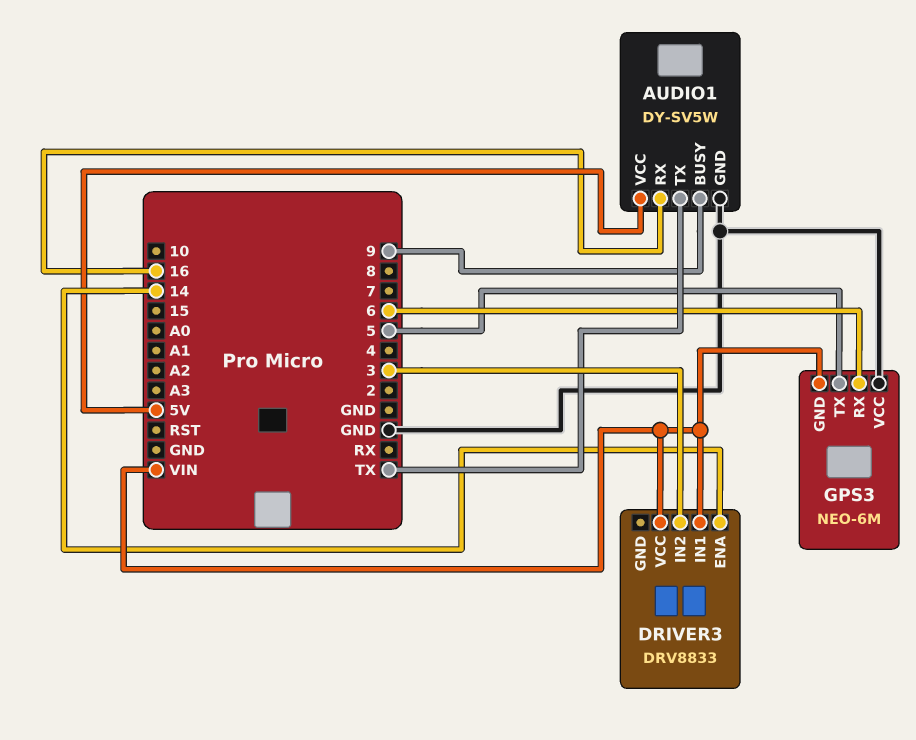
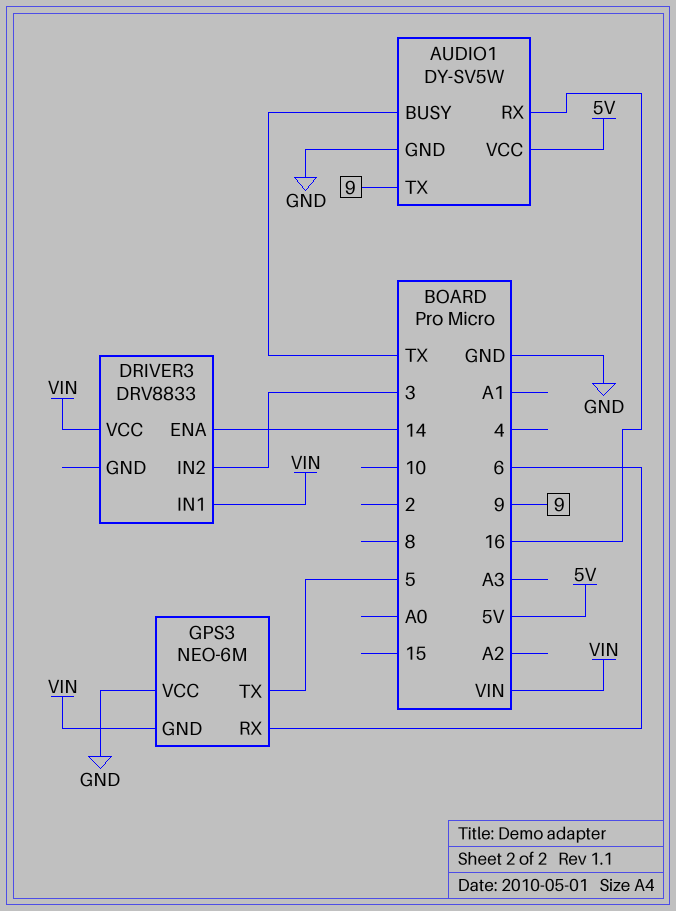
AUDIO1 pin BUSY: 9 -> TX
AUDIO1 pin TX: TX -> 9

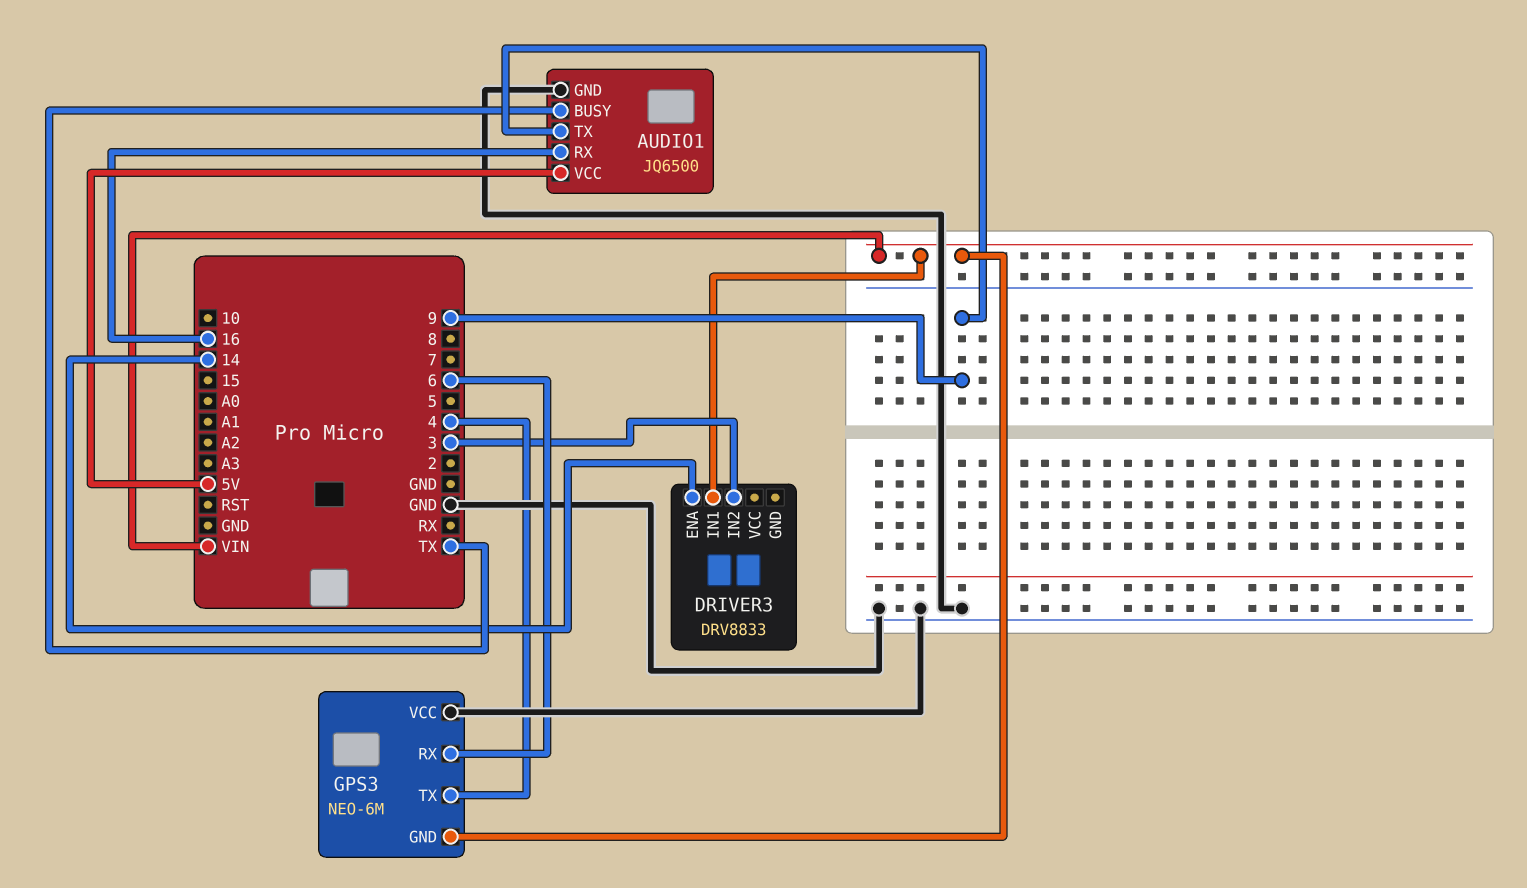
AUDIO1: DY-SV5W -> JQ6500
DRIVER3 pin VCC: VIN -> none
GPS3 pin TX: 5 -> 4

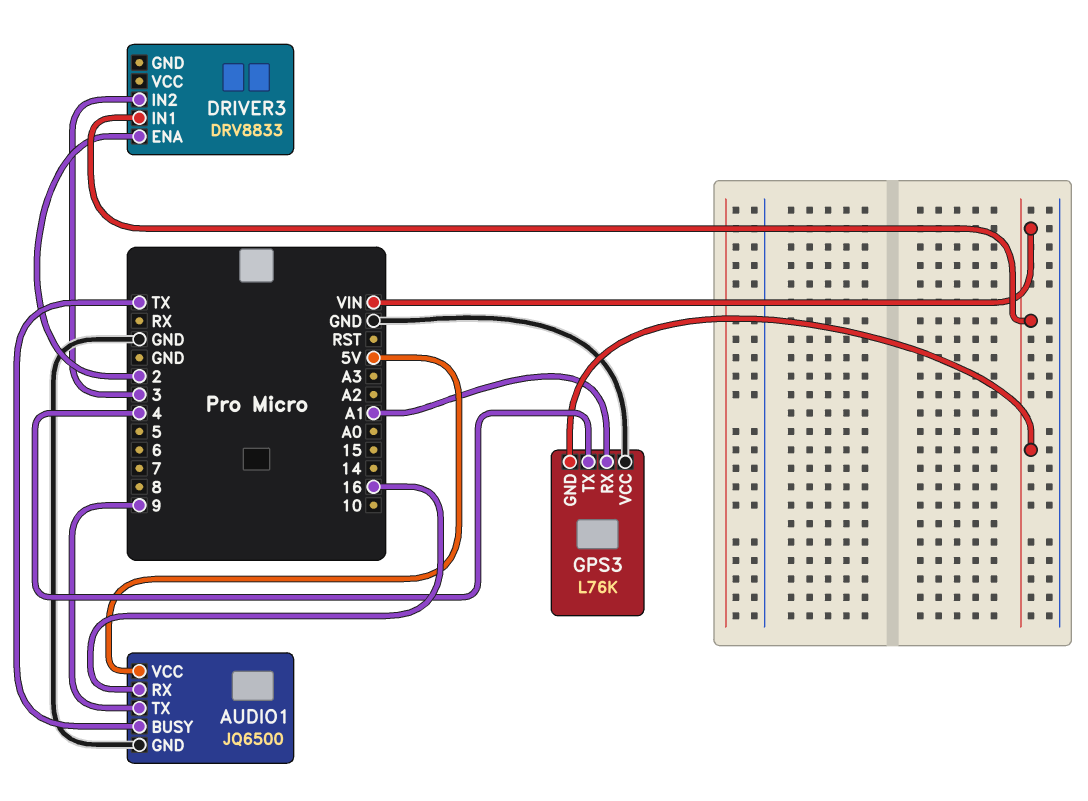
DRIVER3 pin ENA: 14 -> 2
GPS3: NEO-6M -> L76K
GPS3 pin RX: 6 -> A1

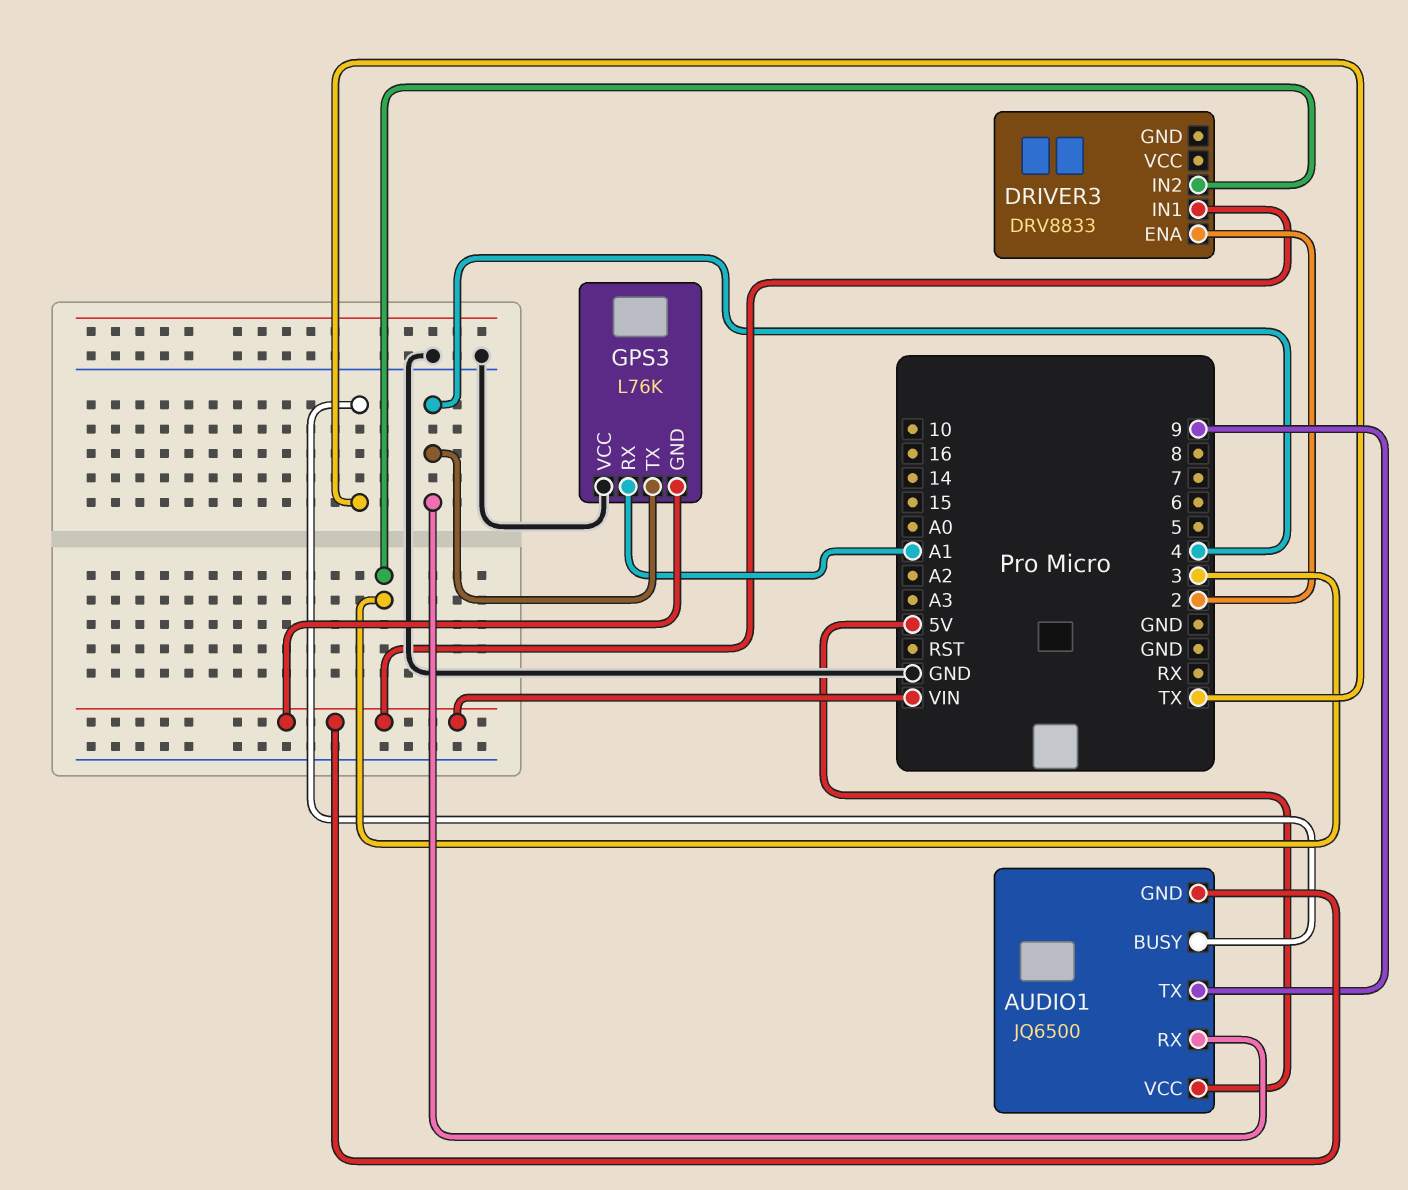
AUDIO1 pin GND: GND -> VIN
AUDIO1 pin RX: 16 -> 4

